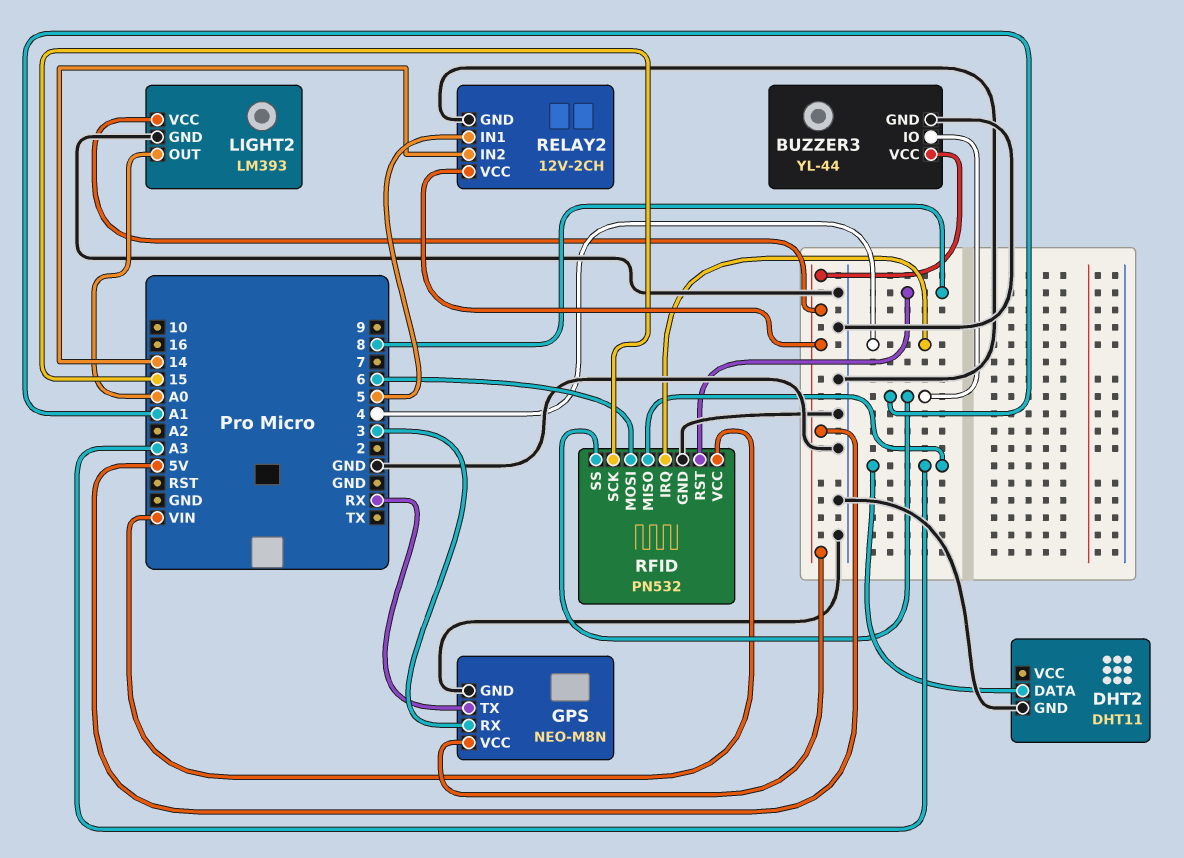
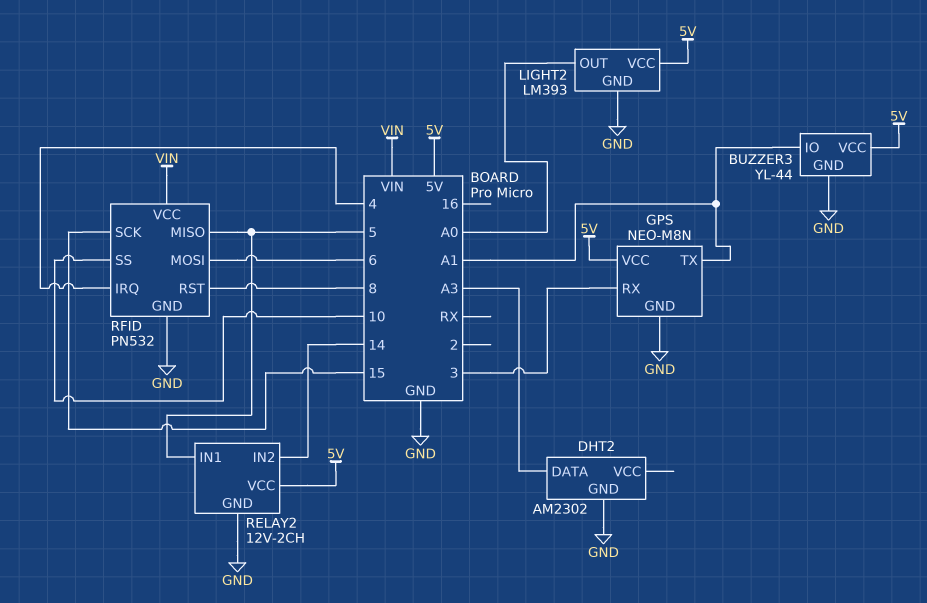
DHT2: DHT11 -> AM2302
GPS pin TX: RX -> A1
RFID pin MISO: A3 -> 5
RFID pin SS: A1 -> 10

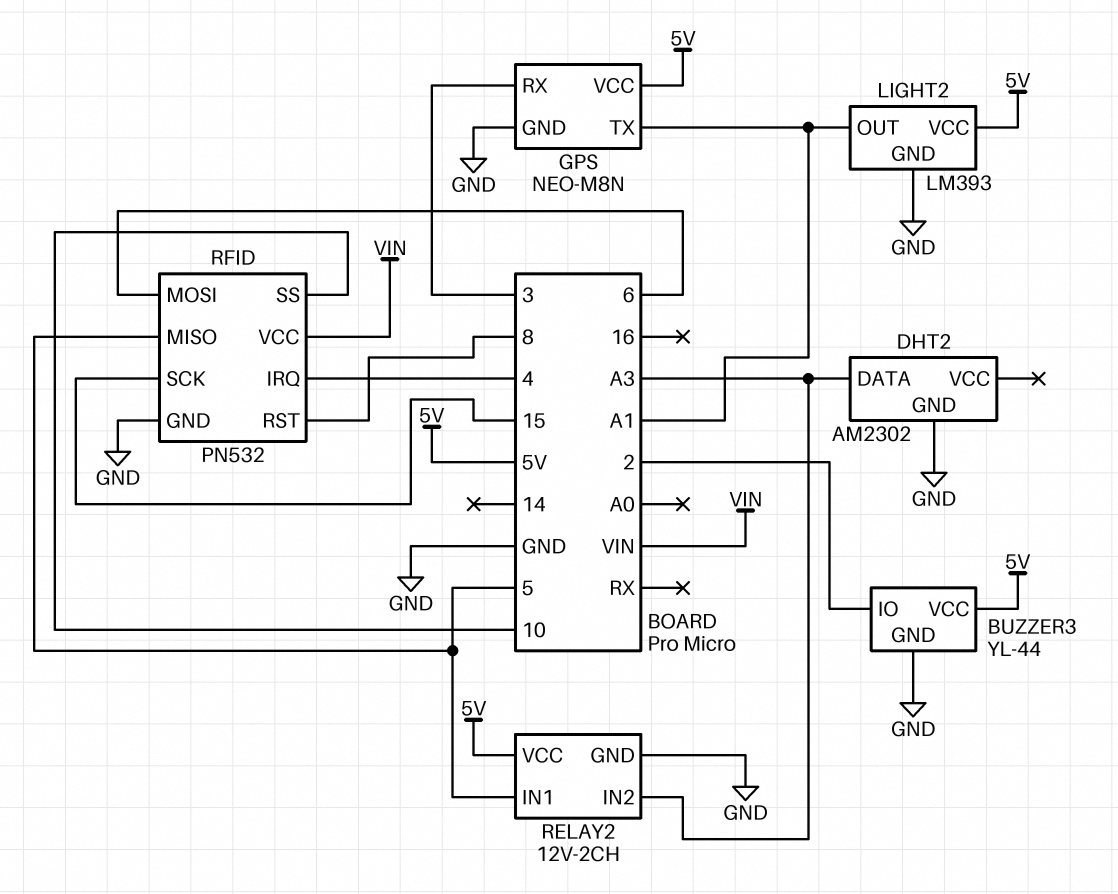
BUZZER3 pin IO: A1 -> 2
LIGHT2 pin OUT: A0 -> A1
RELAY2 pin IN2: 14 -> A3

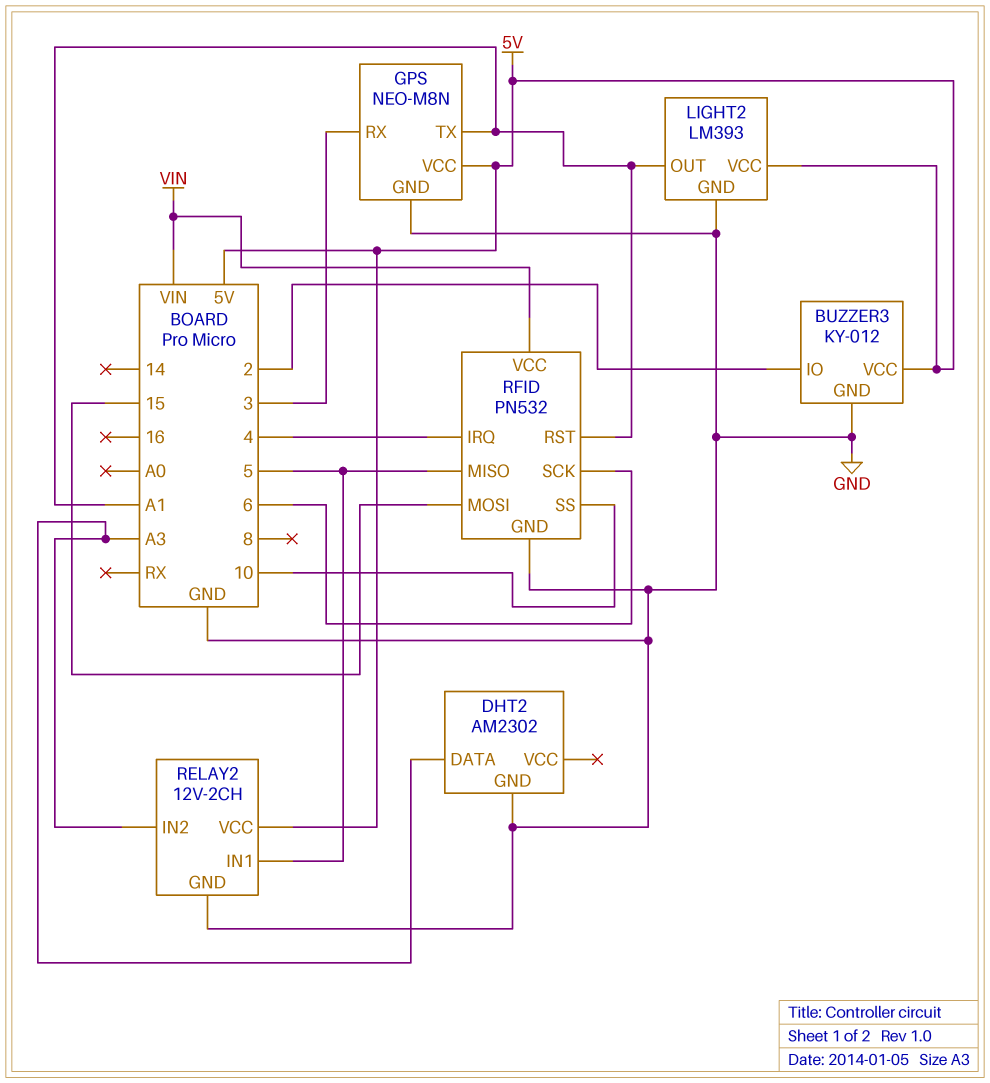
BUZZER3: YL-44 -> KY-012
RFID pin MOSI: 6 -> 15
RFID pin RST: 8 -> A1
RFID pin SCK: 15 -> 6

